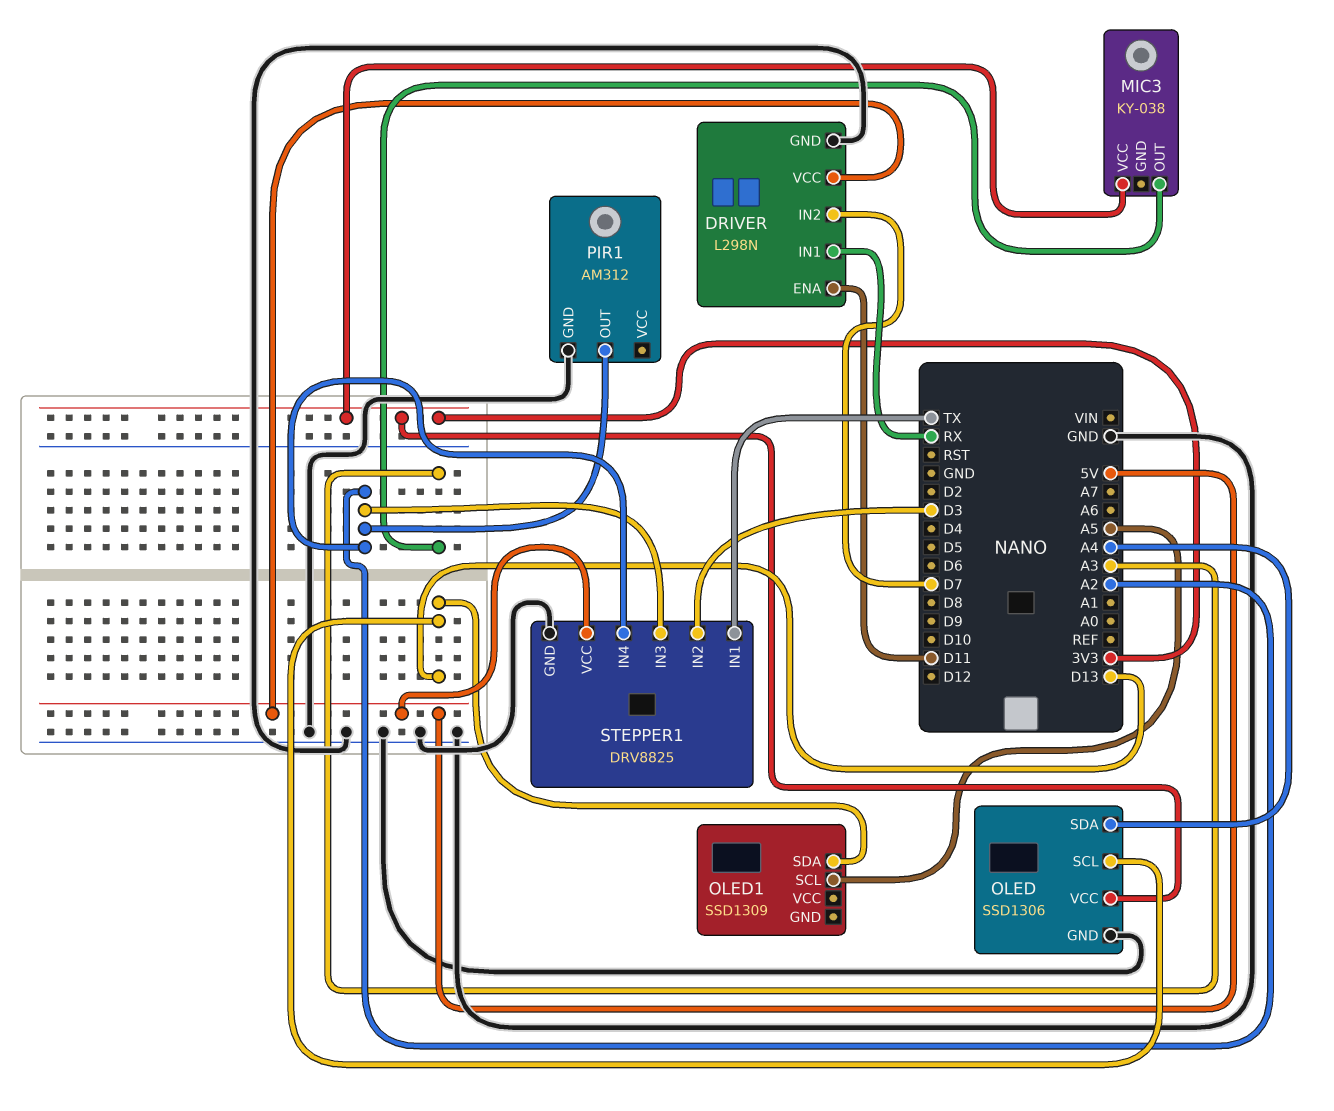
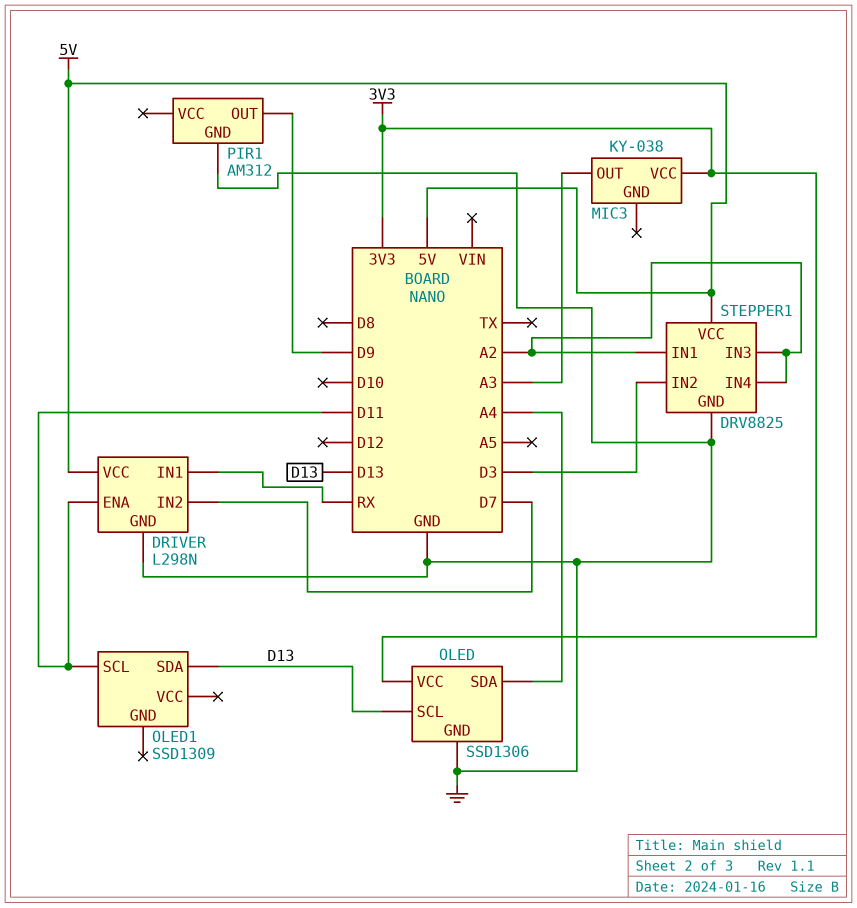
OLED1 pin SCL: A5 -> D11
PIR1 pin OUT: A2 -> D9
STEPPER1 pin IN1: TX -> A2

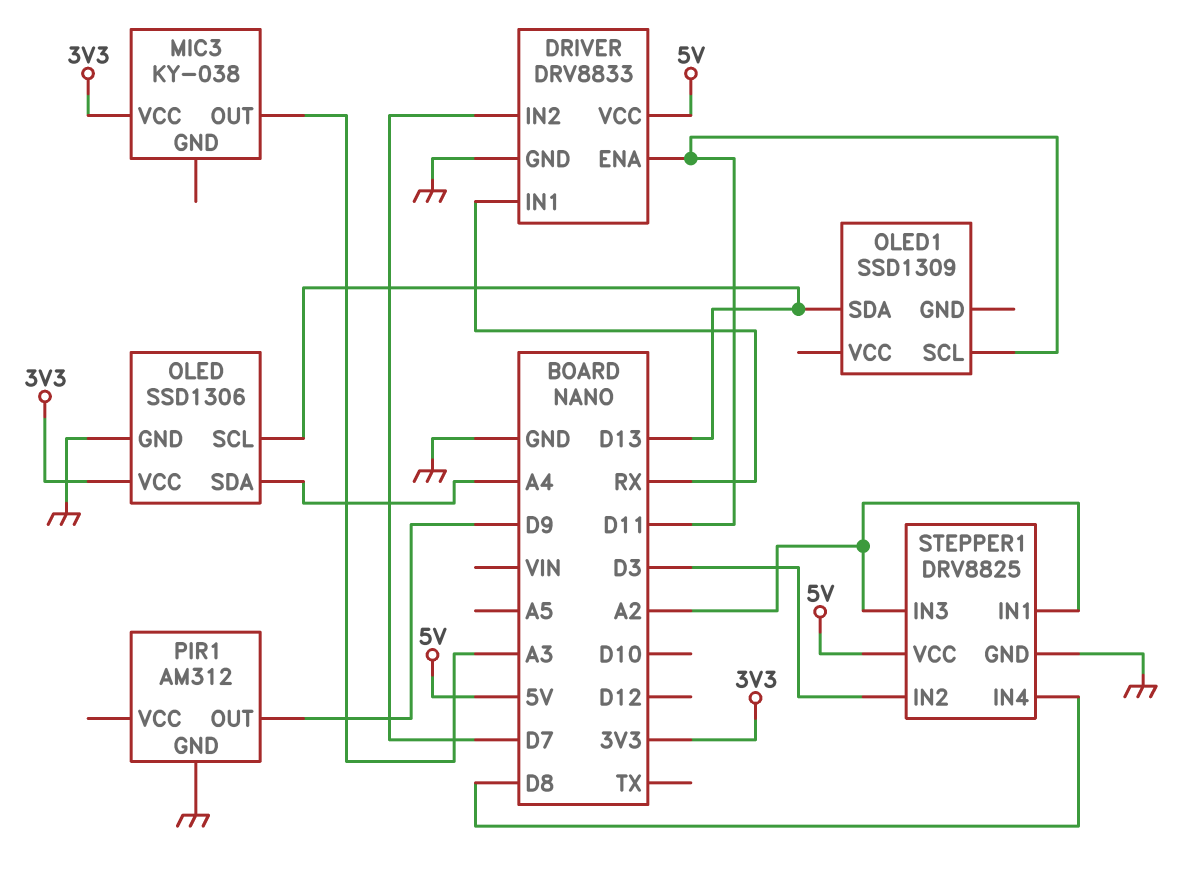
DRIVER: L298N -> DRV8833
STEPPER1 pin IN4: A2 -> D8

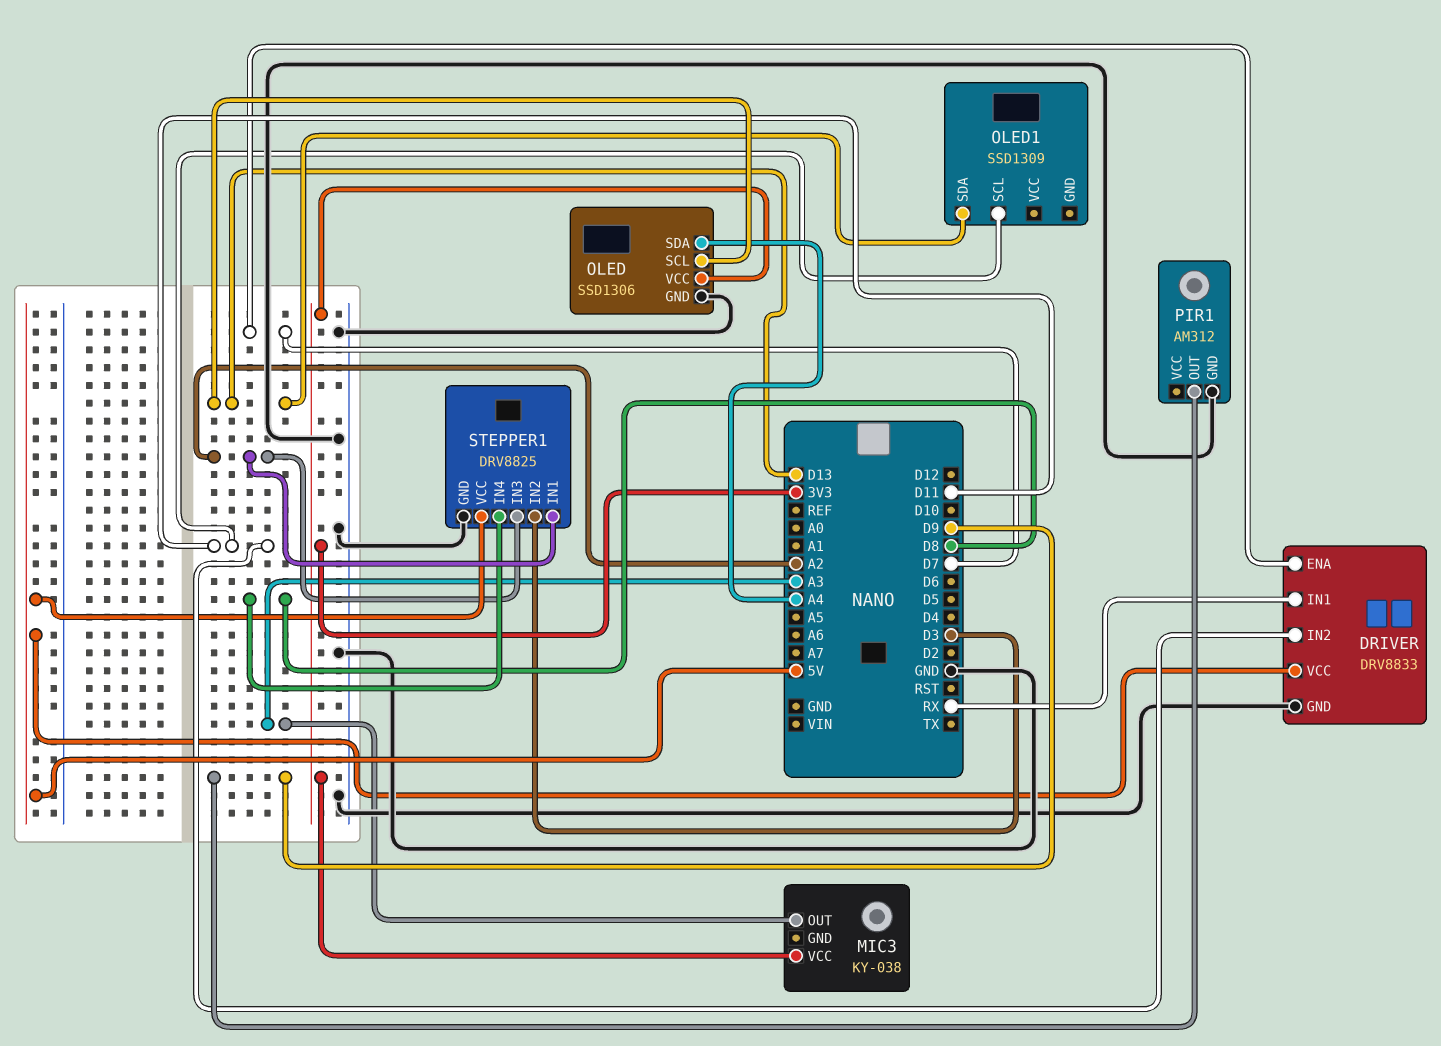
DRIVER pin ENA: D11 -> D7
DRIVER pin IN2: D7 -> D11

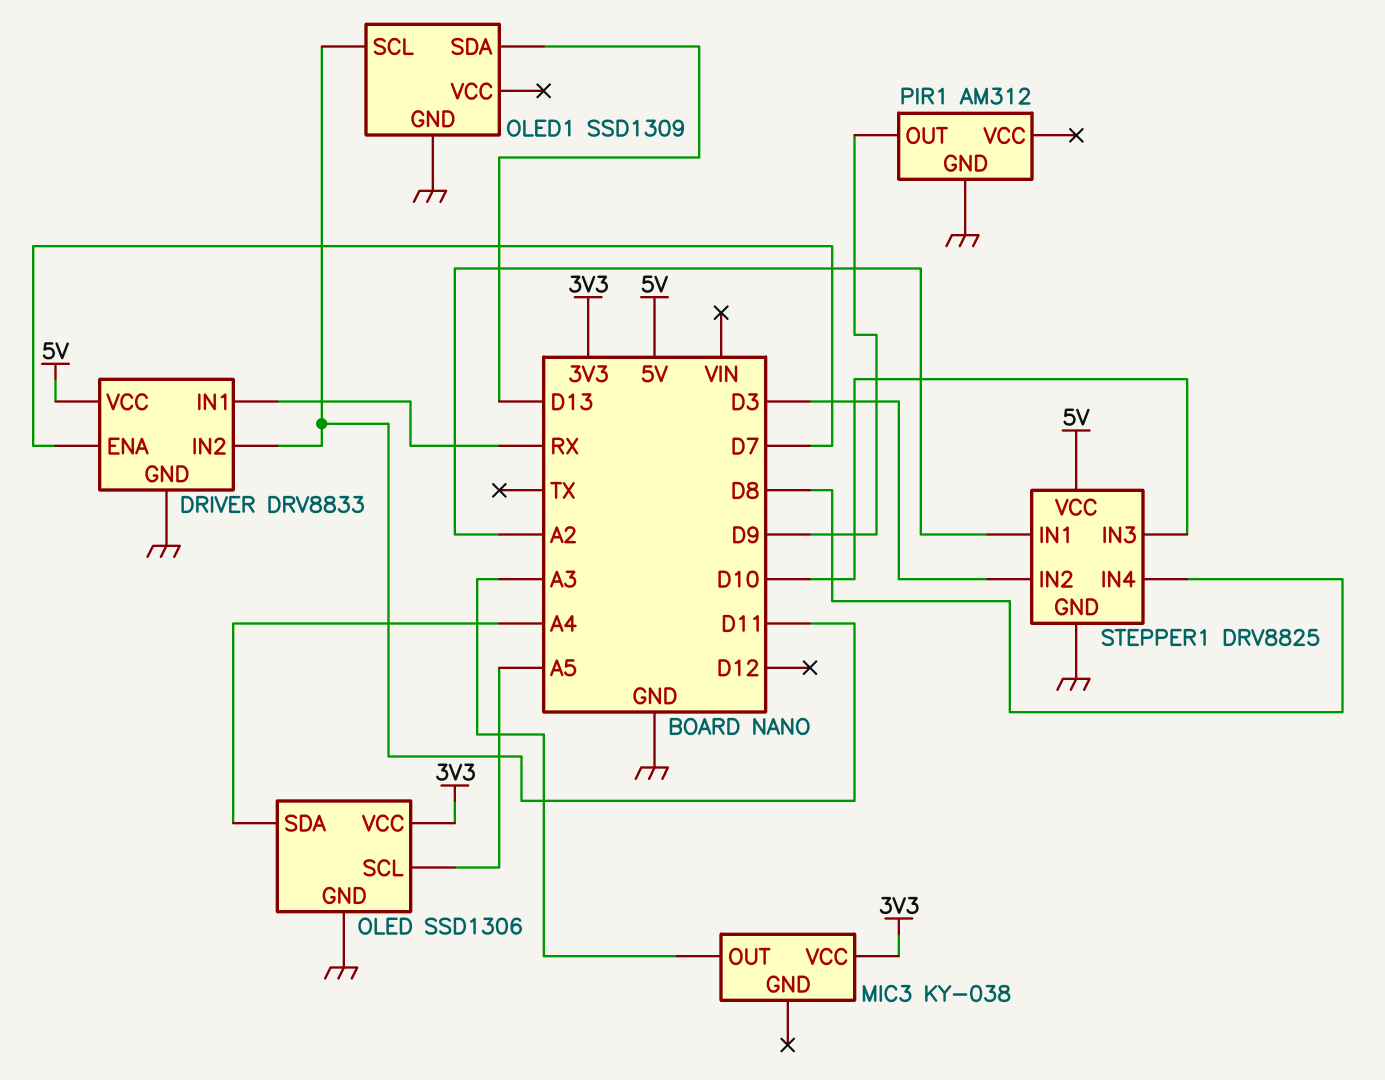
OLED pin SCL: D13 -> A5
OLED1 pin GND: none -> GND
STEPPER1 pin IN3: A2 -> D10

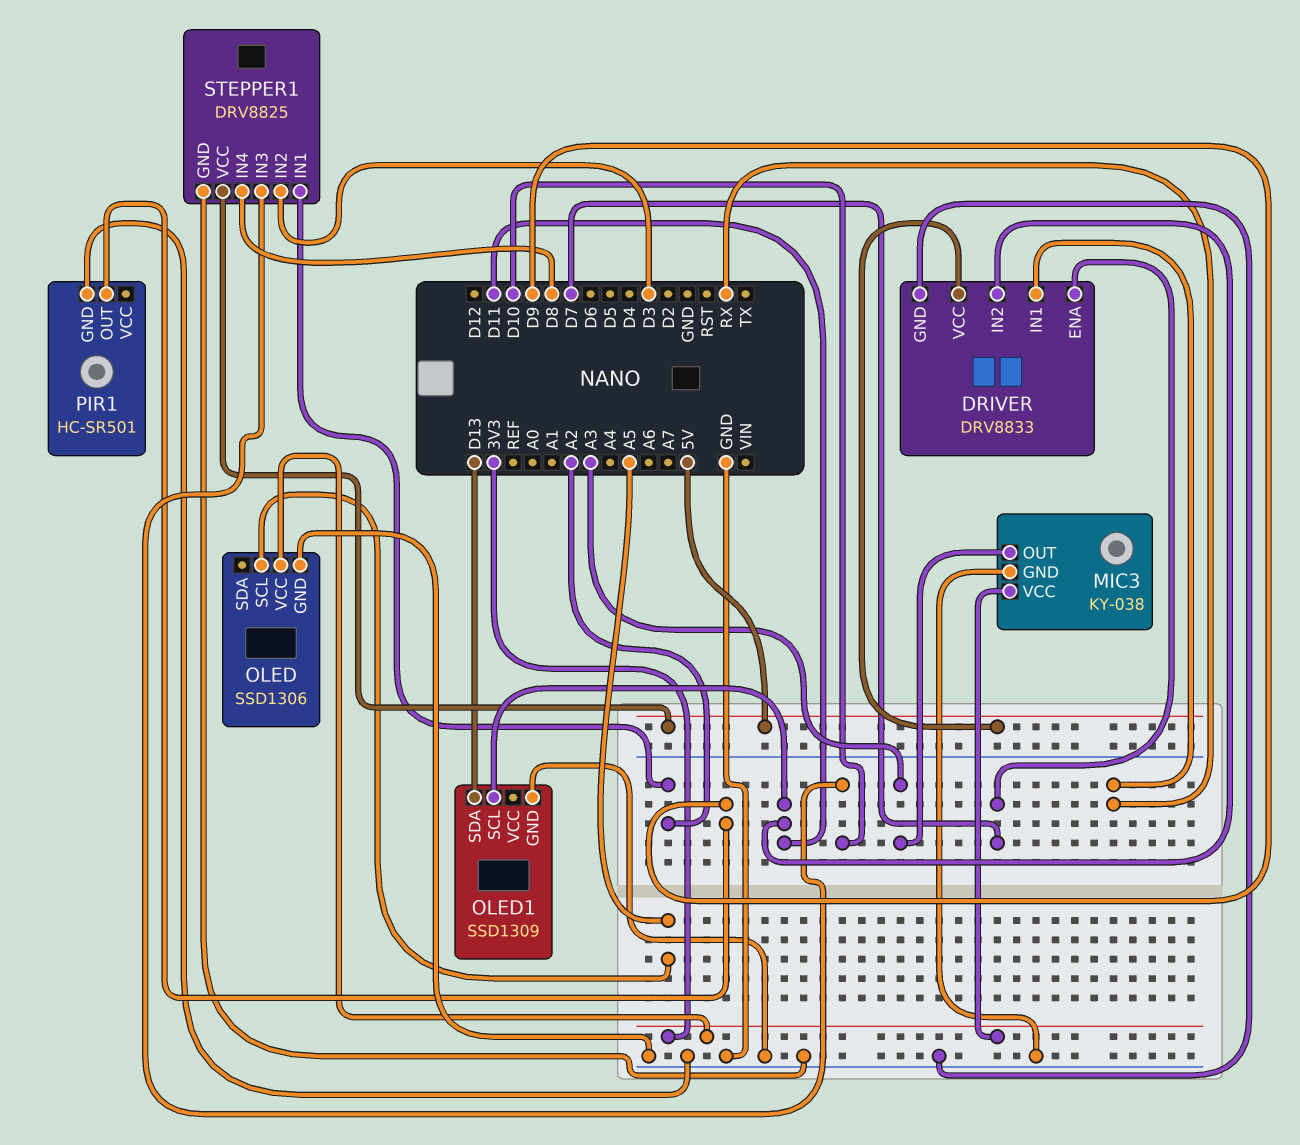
MIC3 pin GND: none -> GND
OLED pin SDA: A4 -> none
PIR1: AM312 -> HC-SR501

